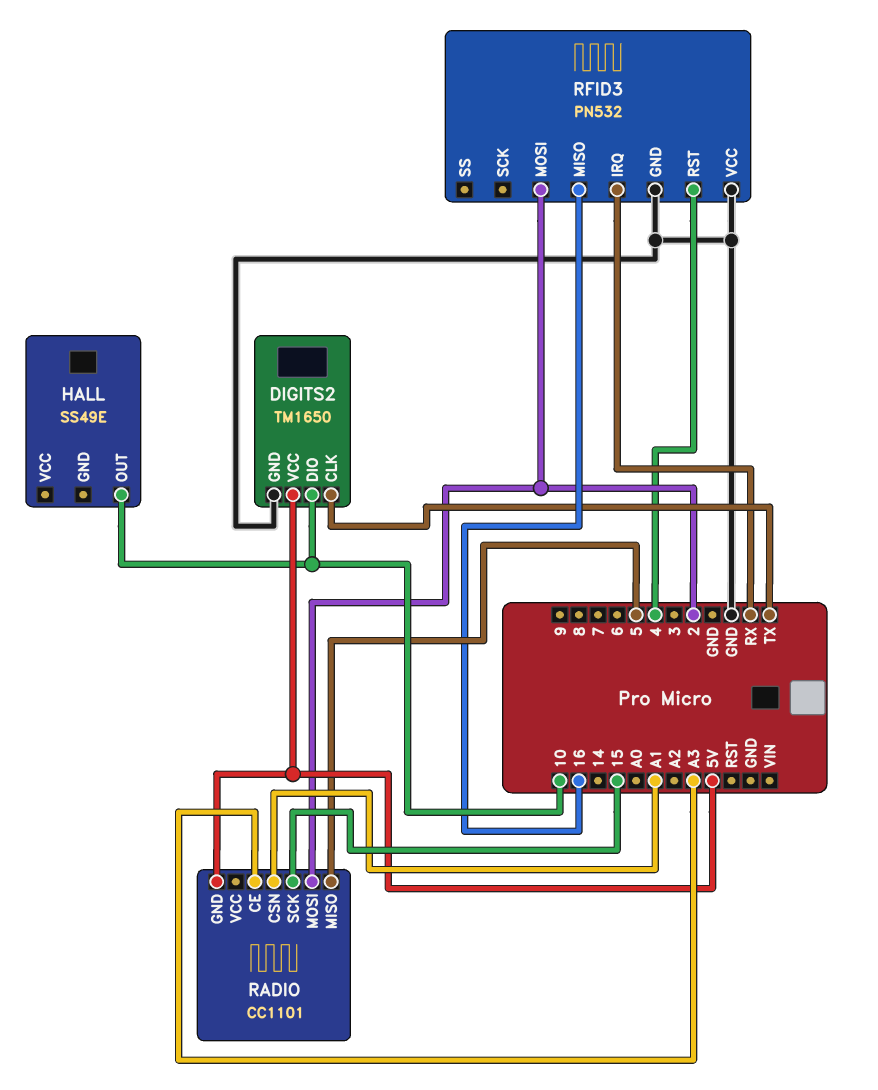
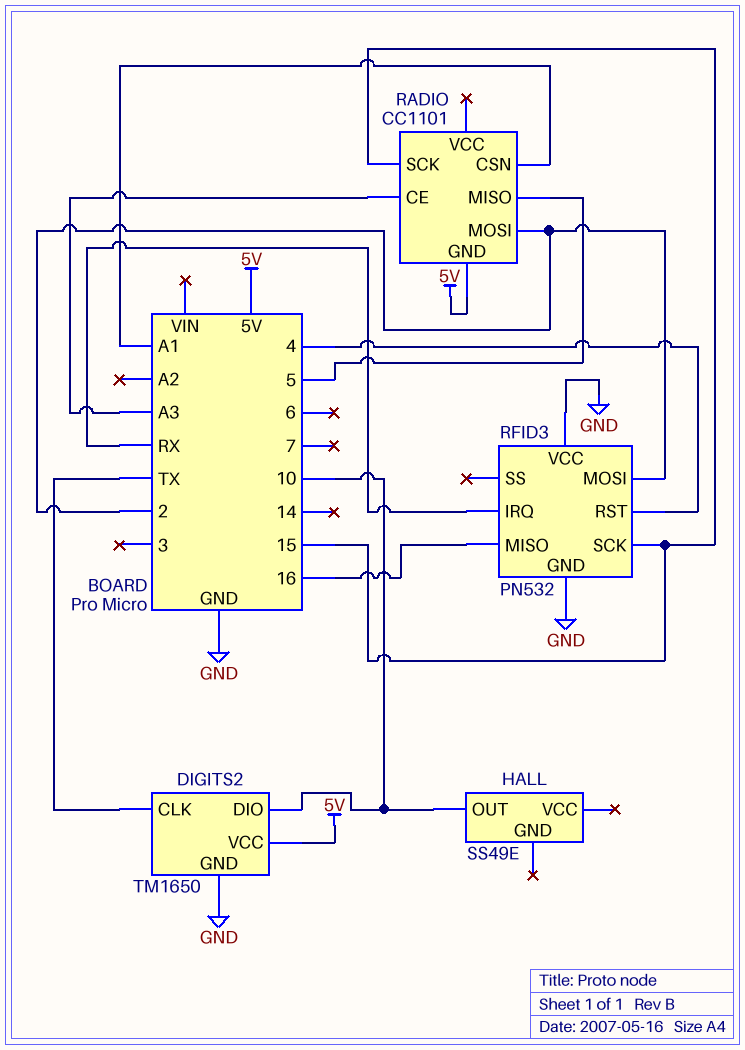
RFID3 pin SCK: none -> 15

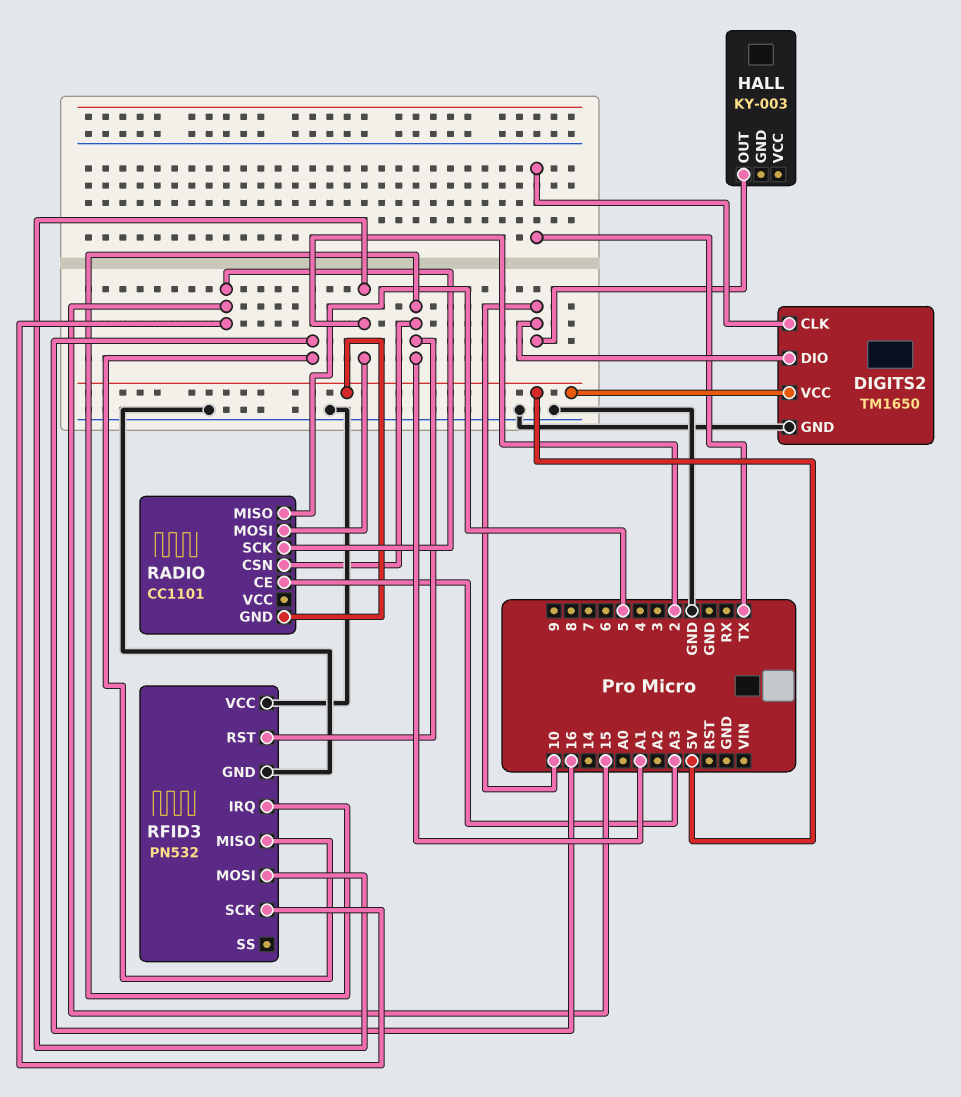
HALL: SS49E -> KY-003
RFID3 pin IRQ: RX -> A1
RFID3 pin RST: 4 -> A1

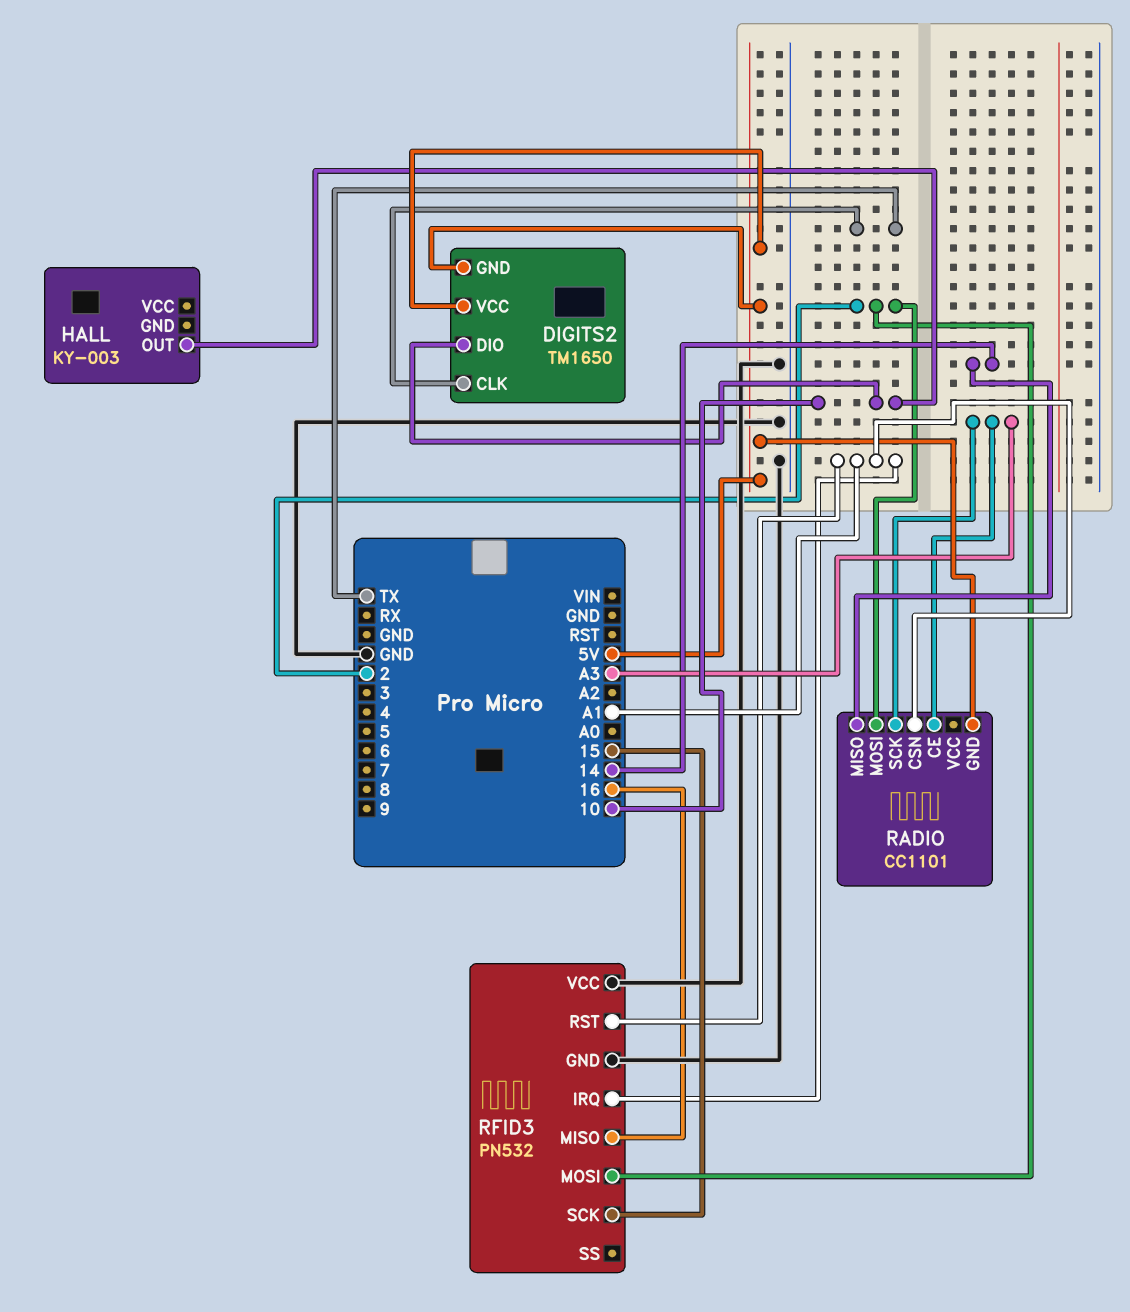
DIGITS2 pin GND: GND -> 5V
RADIO pin MISO: 5 -> 14
RADIO pin SCK: 15 -> A3

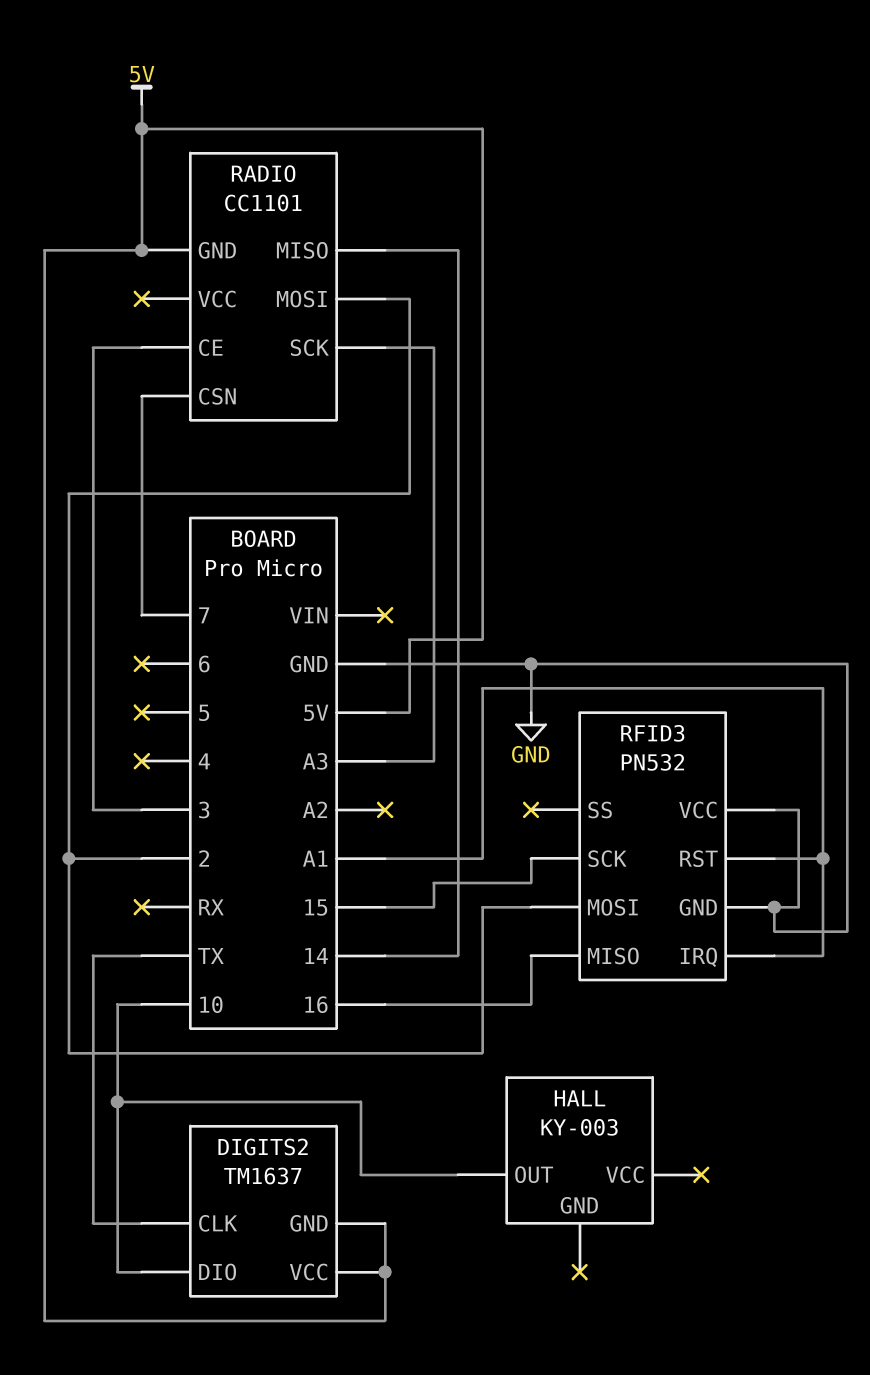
DIGITS2: TM1650 -> TM1637
RADIO pin CE: A3 -> 3
RADIO pin CSN: A1 -> 7

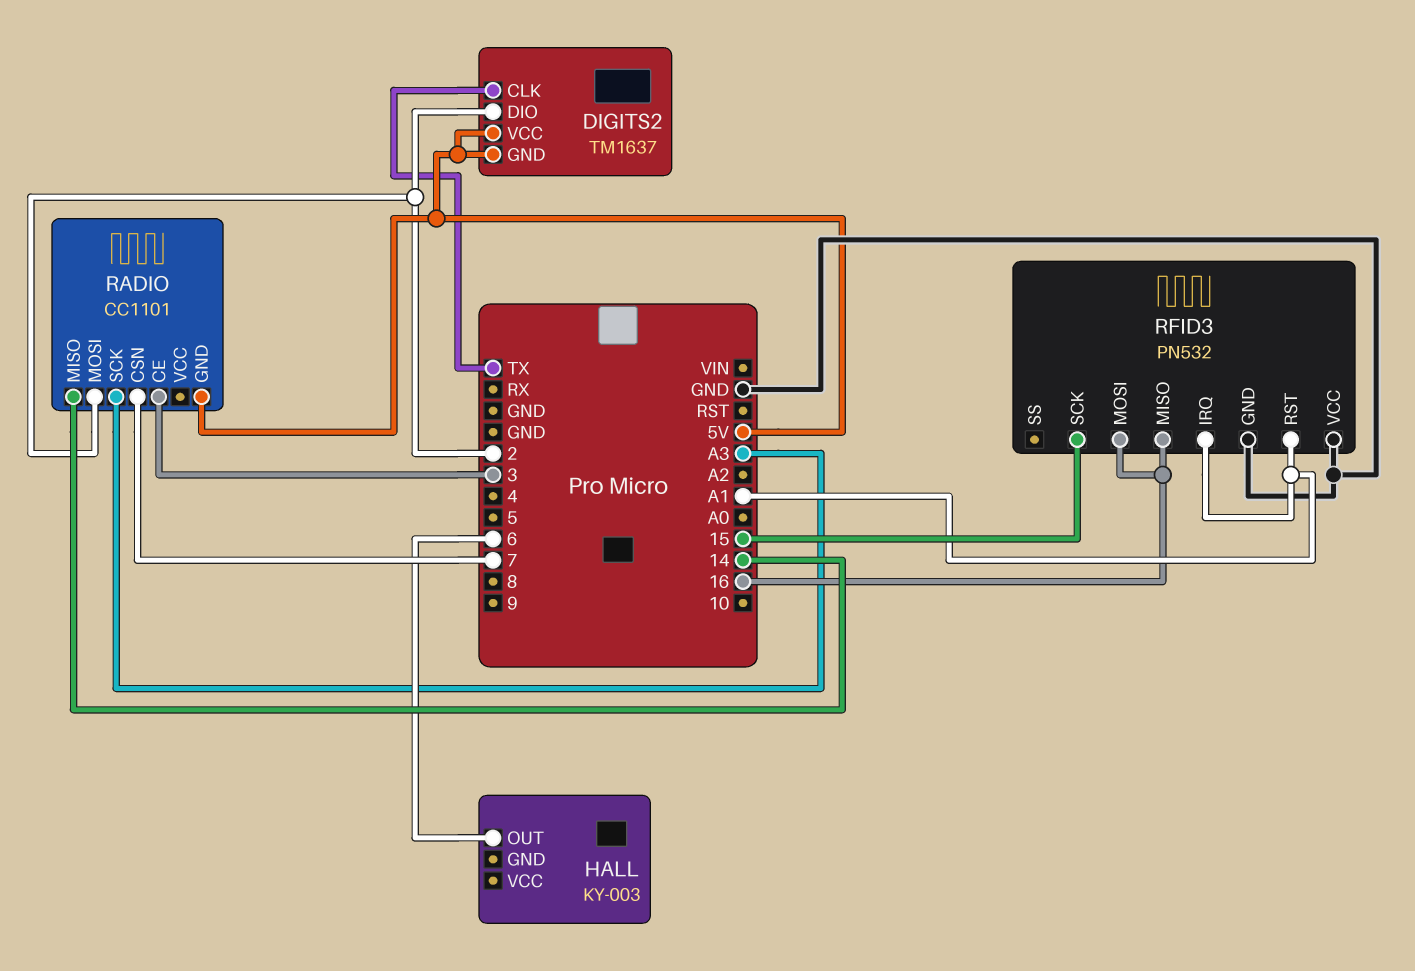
DIGITS2 pin DIO: 10 -> 2
HALL pin OUT: 10 -> 6
RFID3 pin MOSI: 2 -> 16

